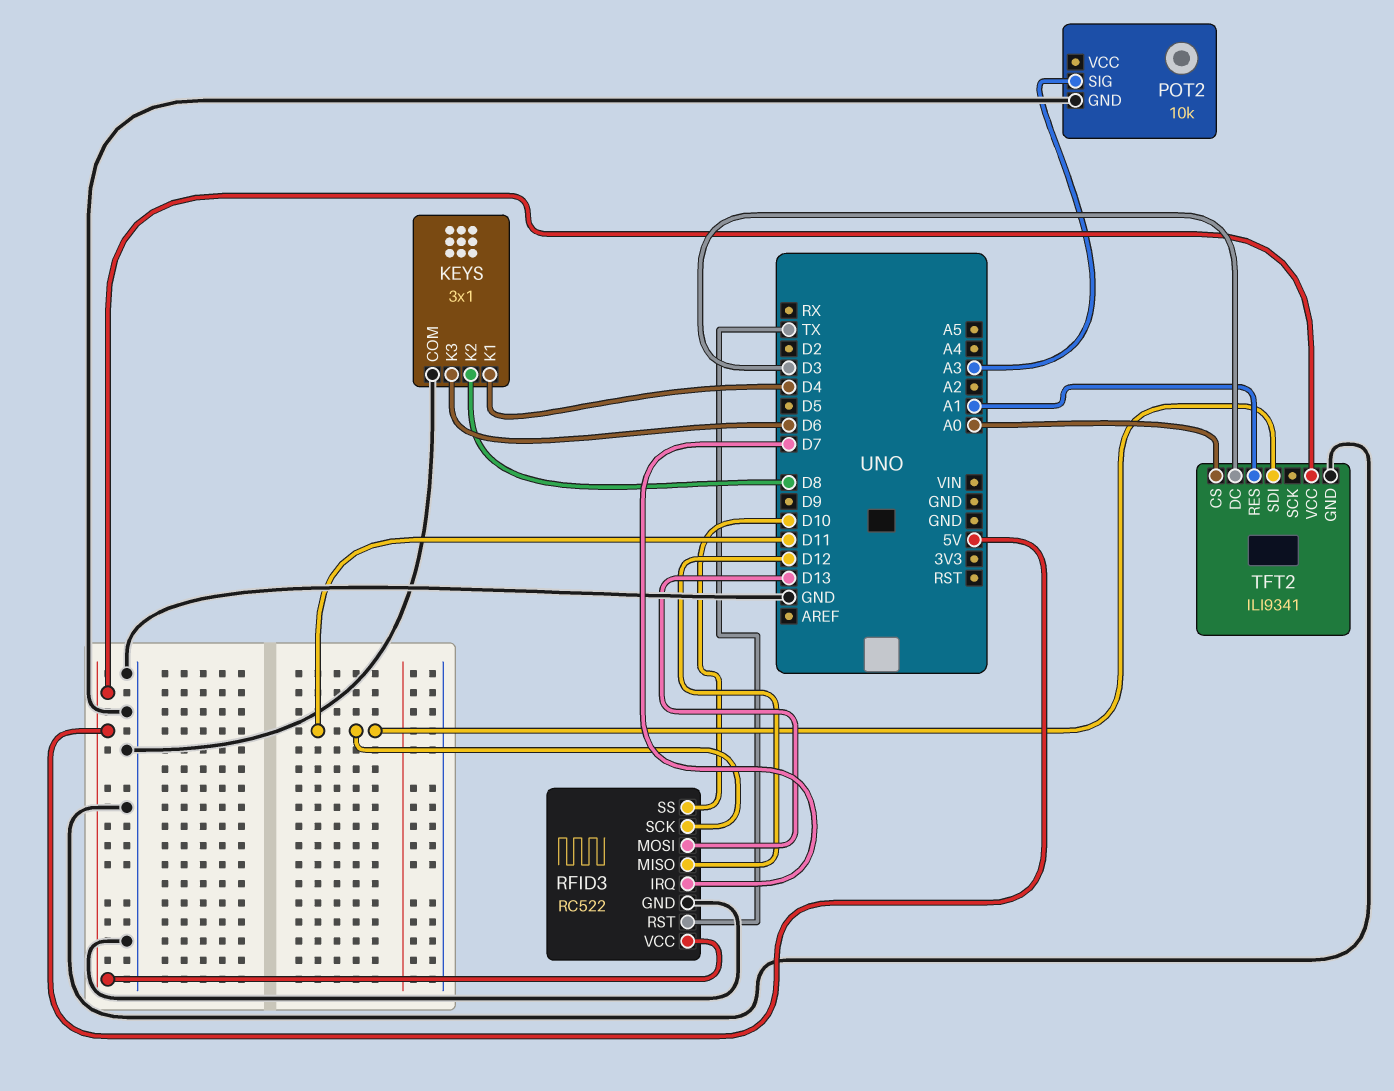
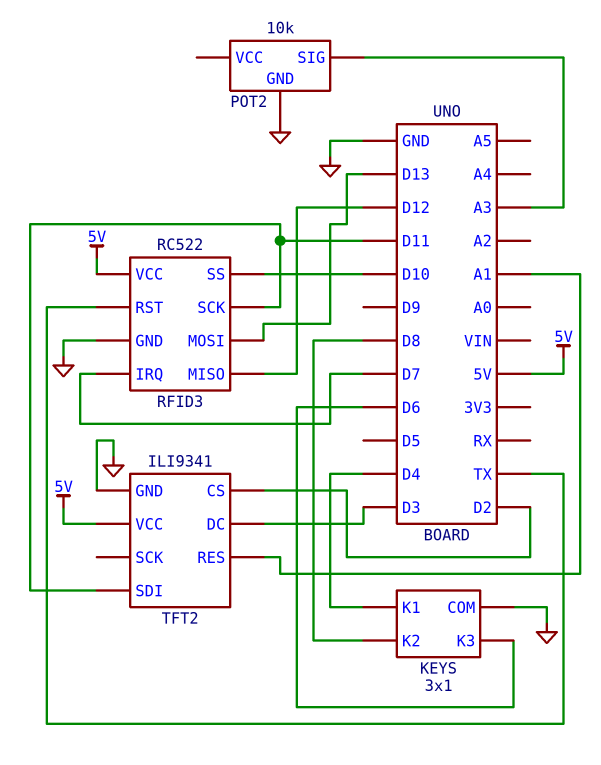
TFT2 pin CS: A0 -> D2

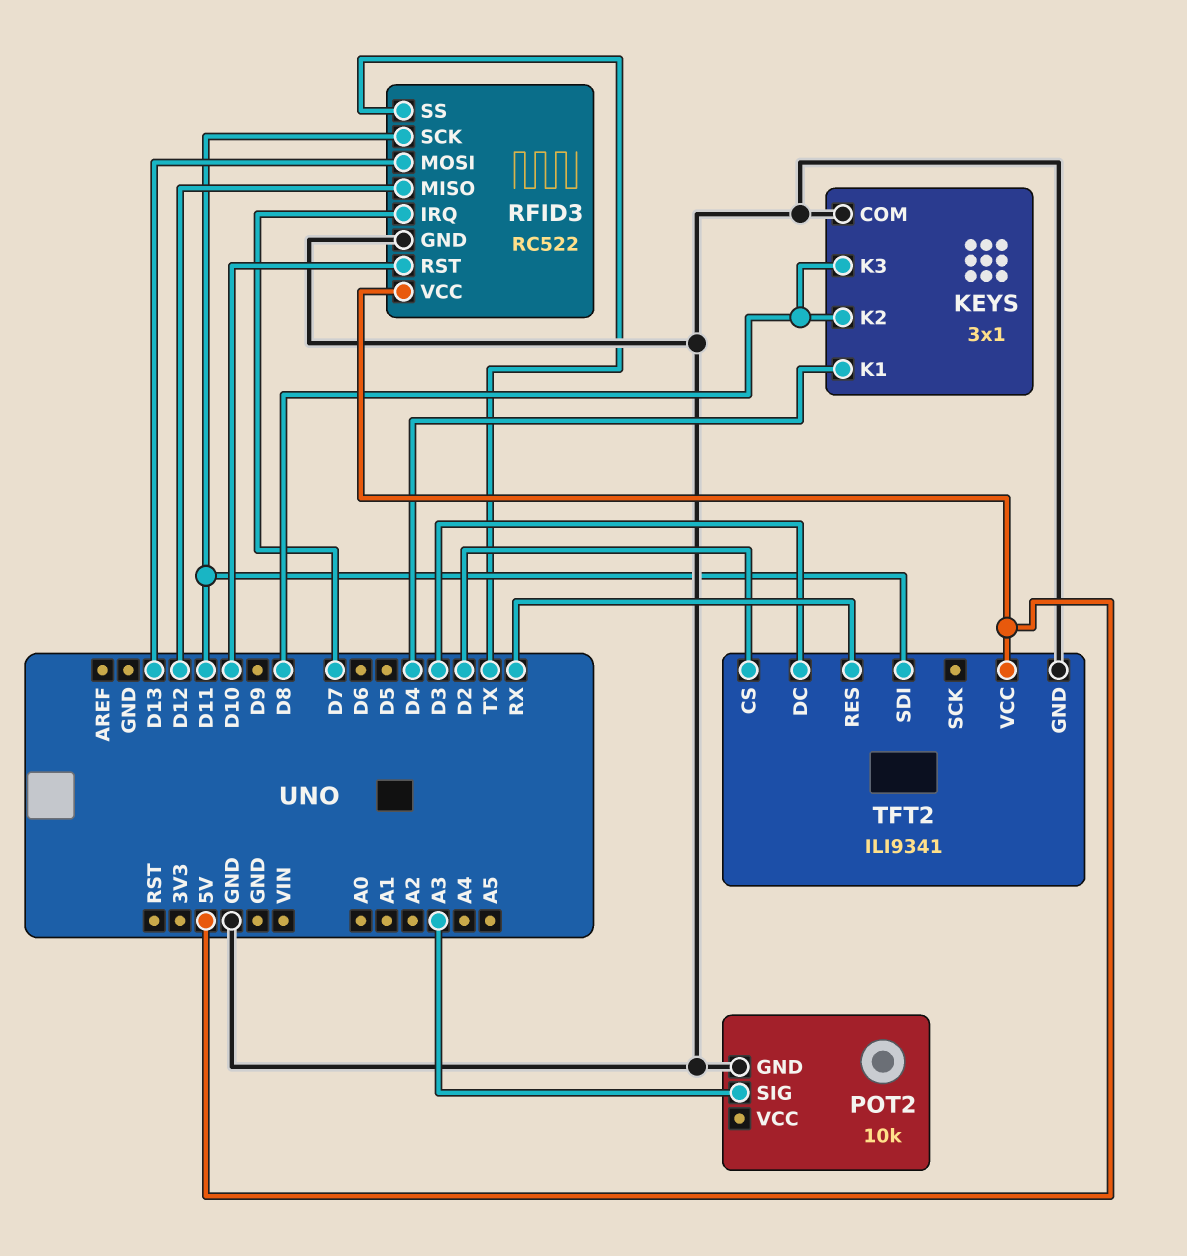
KEYS pin K3: D6 -> D8
RFID3 pin RST: TX -> D10
RFID3 pin SS: D10 -> TX
TFT2 pin RES: A1 -> RX

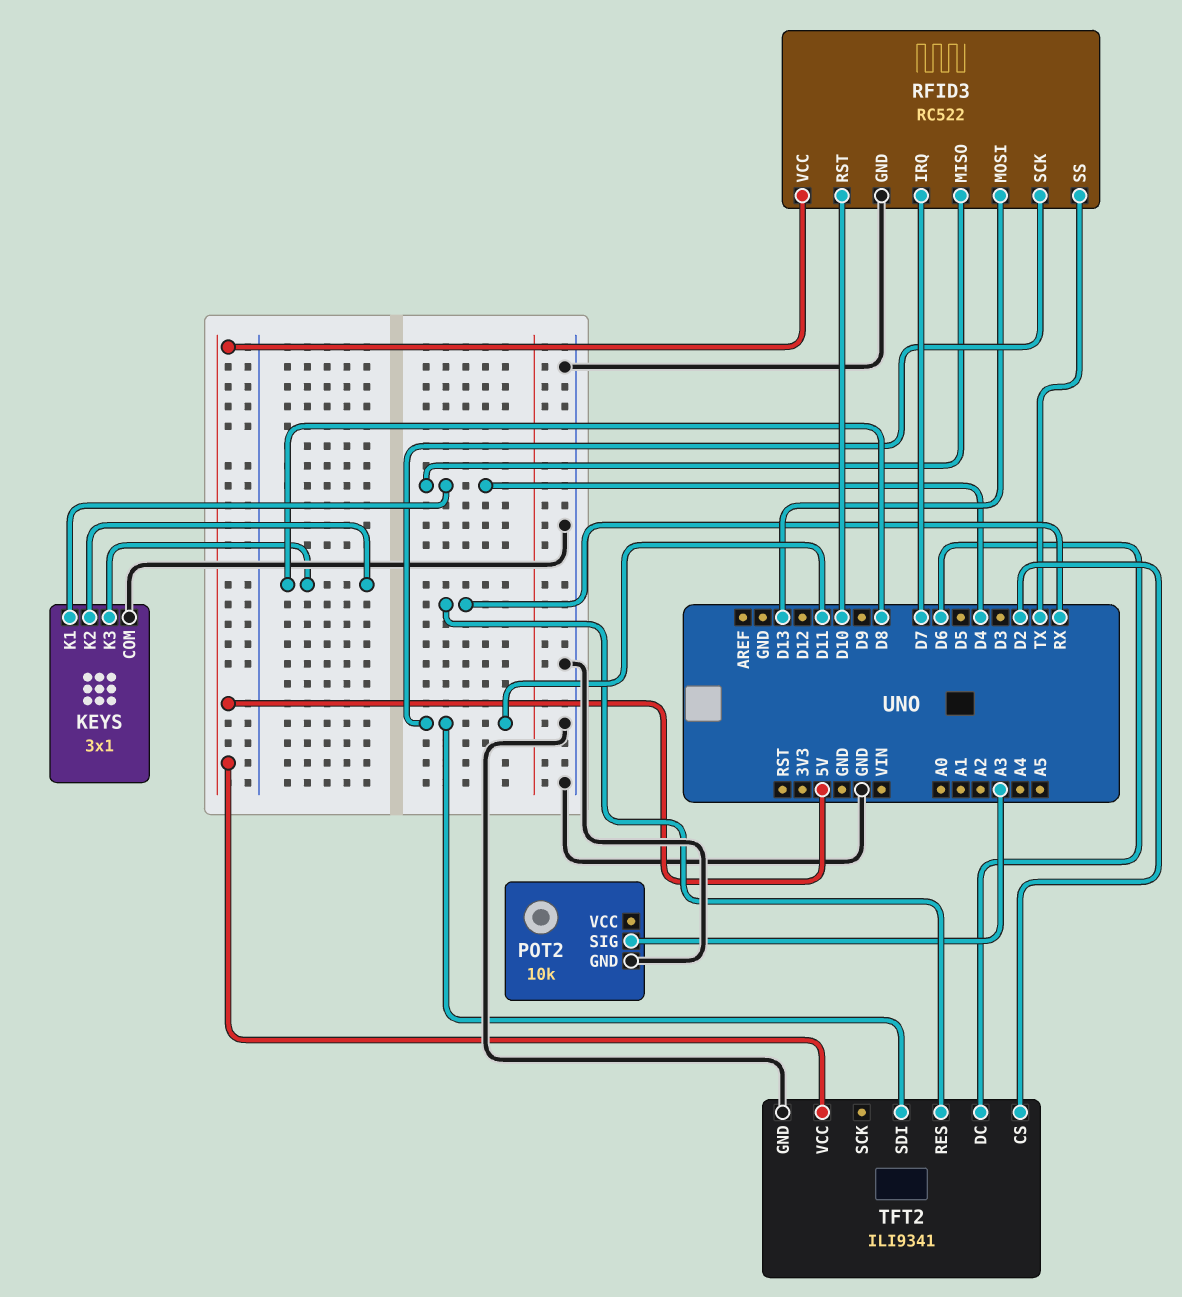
RFID3 pin MISO: D12 -> D4
TFT2 pin DC: D3 -> D6

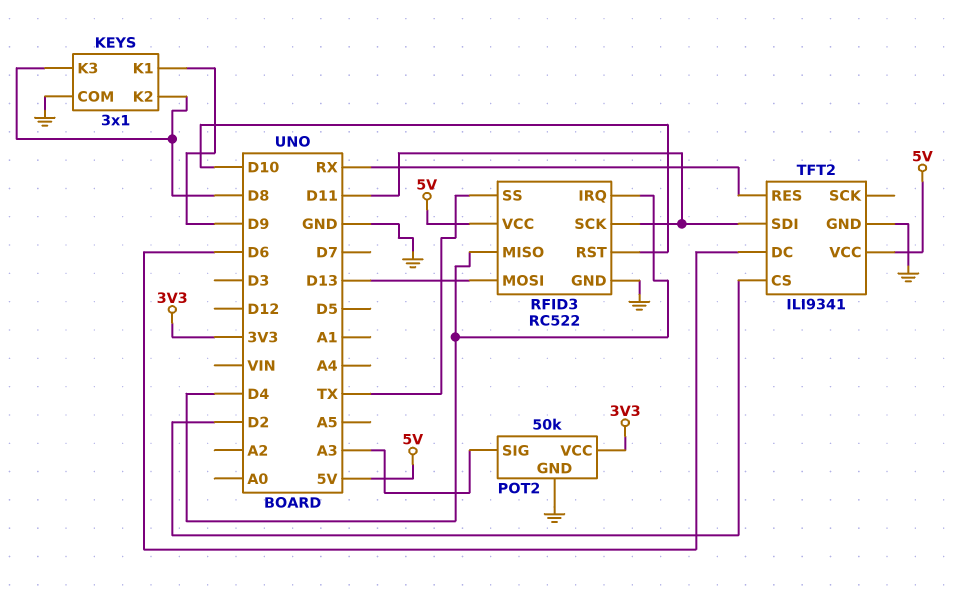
KEYS pin K1: D4 -> D9
POT2: 10k -> 50k
POT2 pin VCC: none -> 3V3
RFID3 pin IRQ: D7 -> D4

